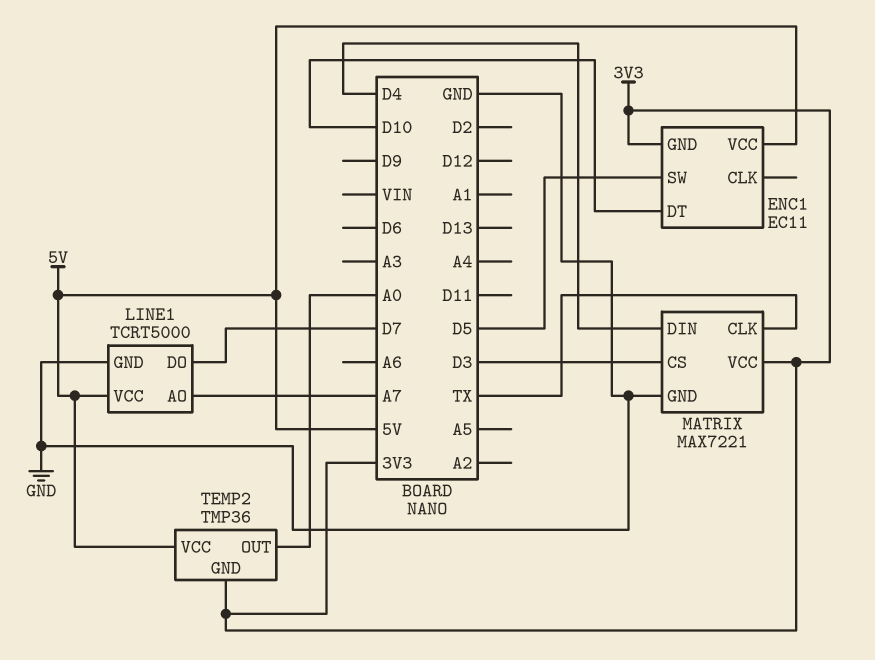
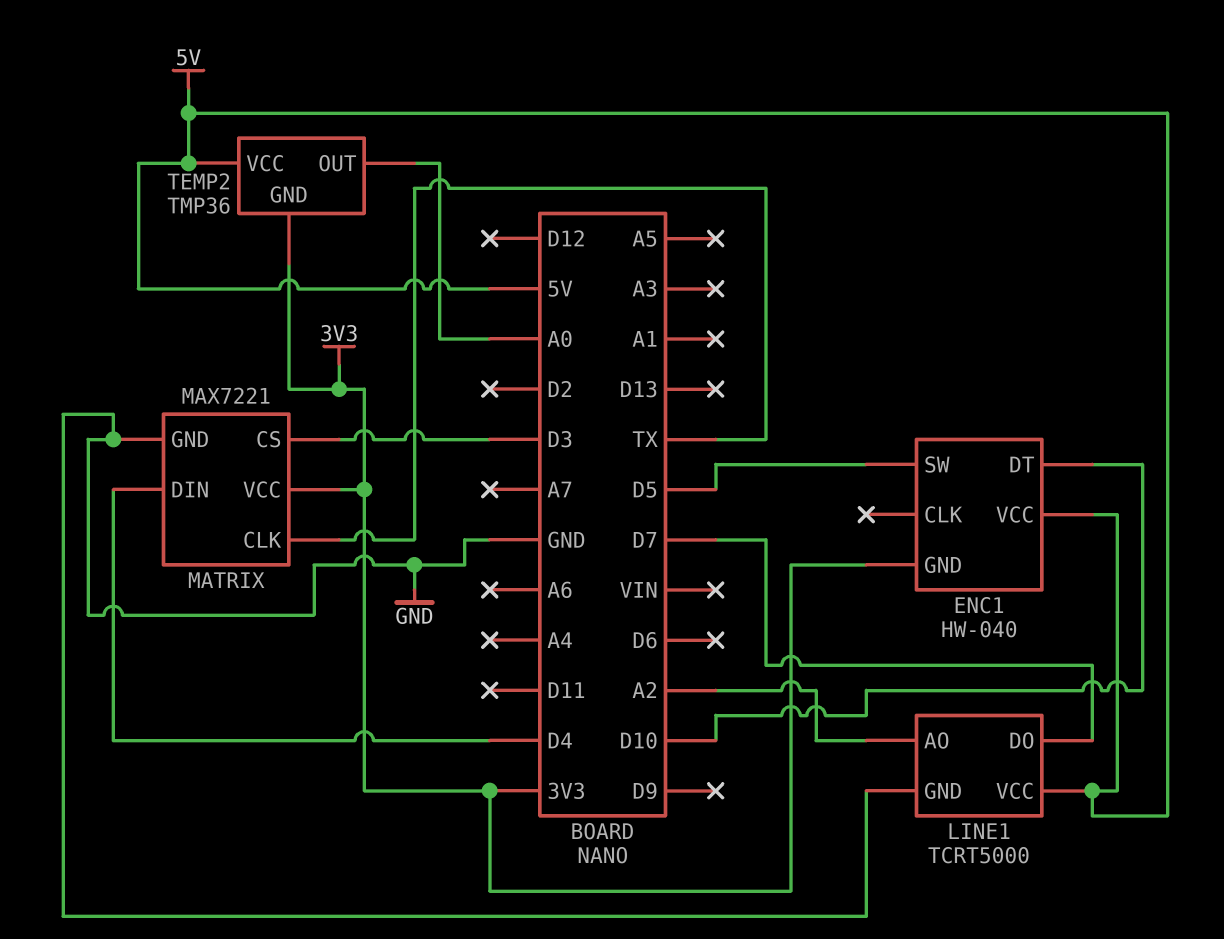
ENC1: EC11 -> HW-040
LINE1 pin AO: A7 -> A2

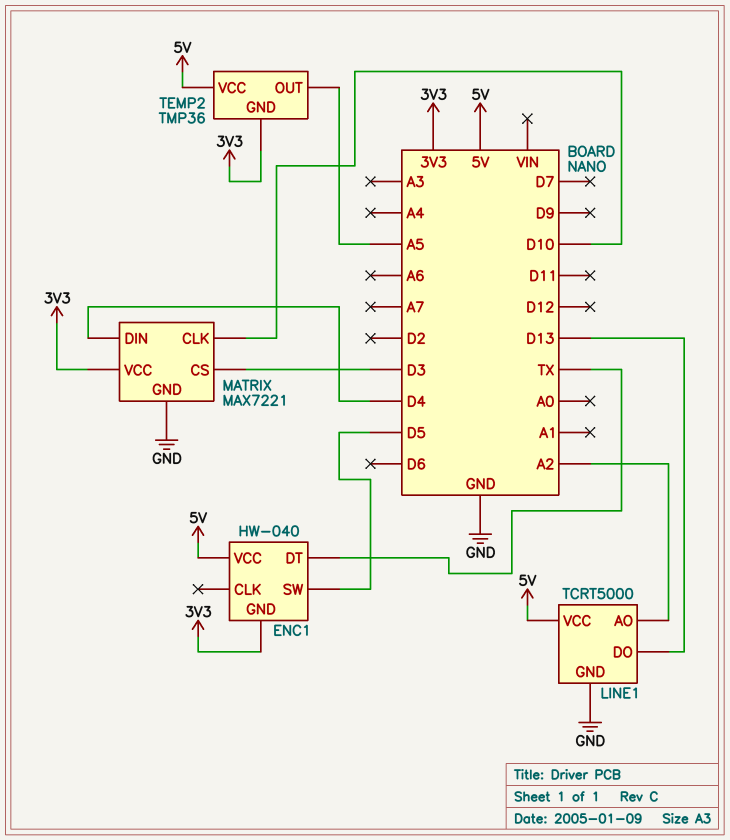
ENC1 pin DT: D10 -> TX
LINE1 pin DO: D7 -> D13
MATRIX pin CLK: TX -> D10
TEMP2 pin OUT: A0 -> A5

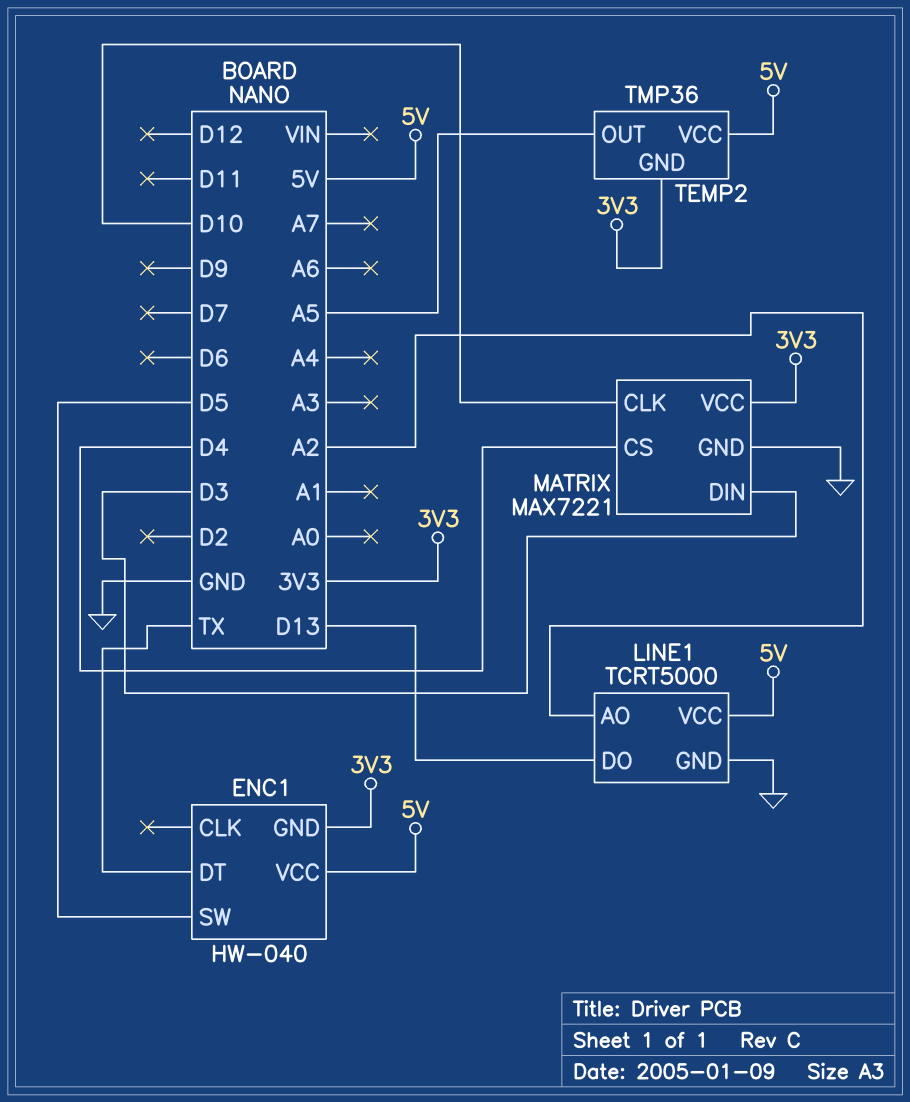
MATRIX pin CS: D3 -> D4
MATRIX pin DIN: D4 -> D3

